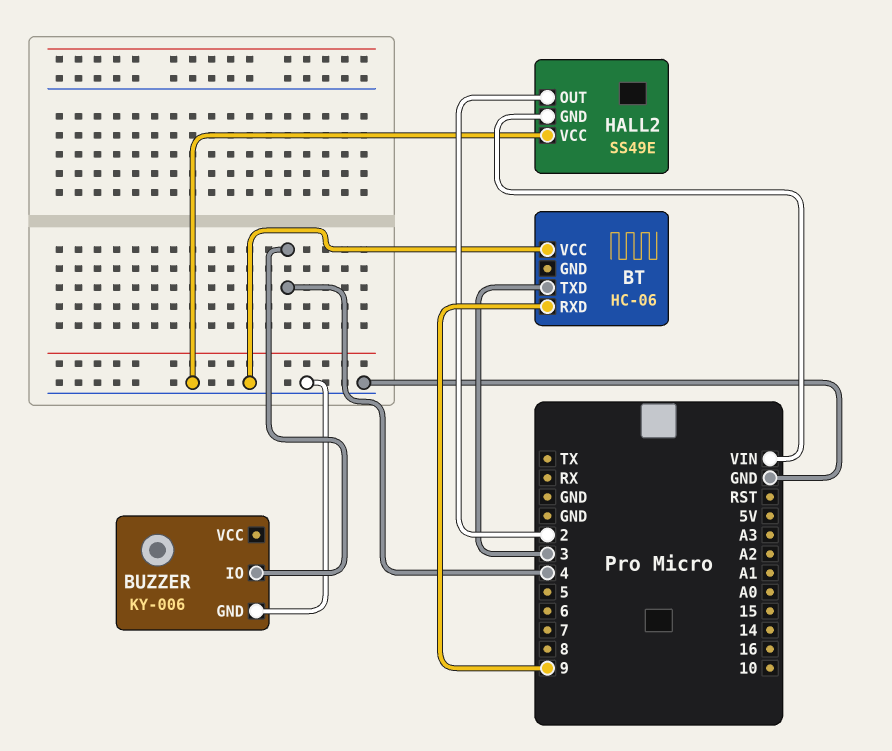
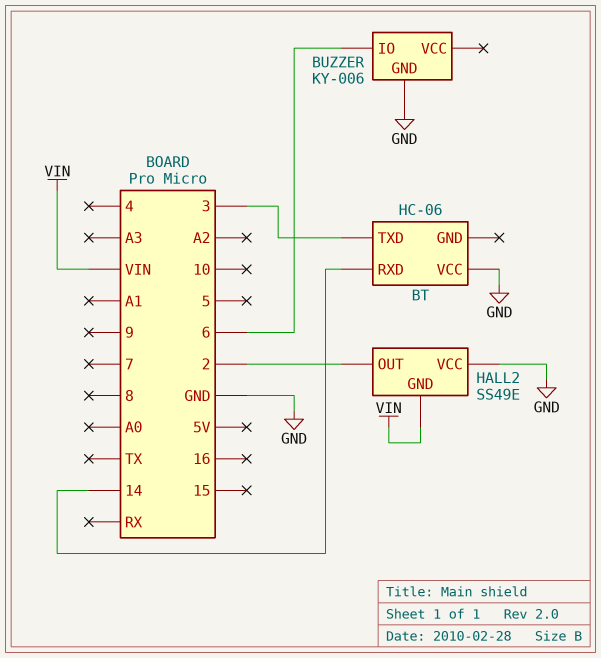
BT pin RXD: 9 -> 14
BUZZER pin IO: 4 -> 6

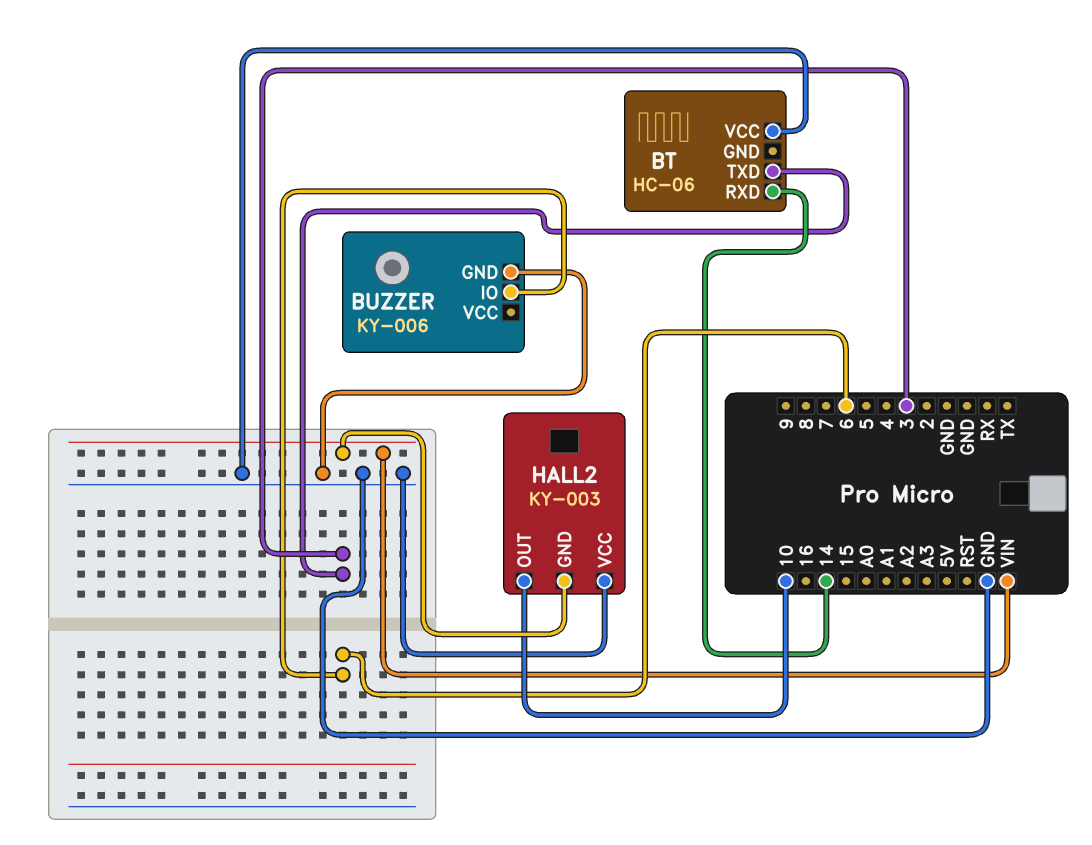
HALL2: SS49E -> KY-003
HALL2 pin OUT: 2 -> 10

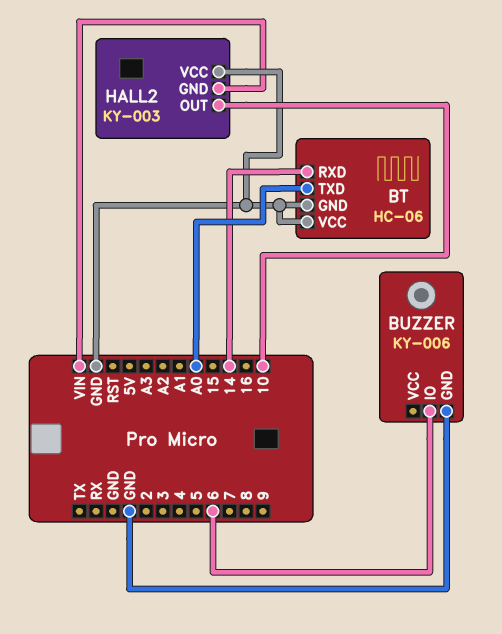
BT pin GND: none -> GND
BT pin TXD: 3 -> A0

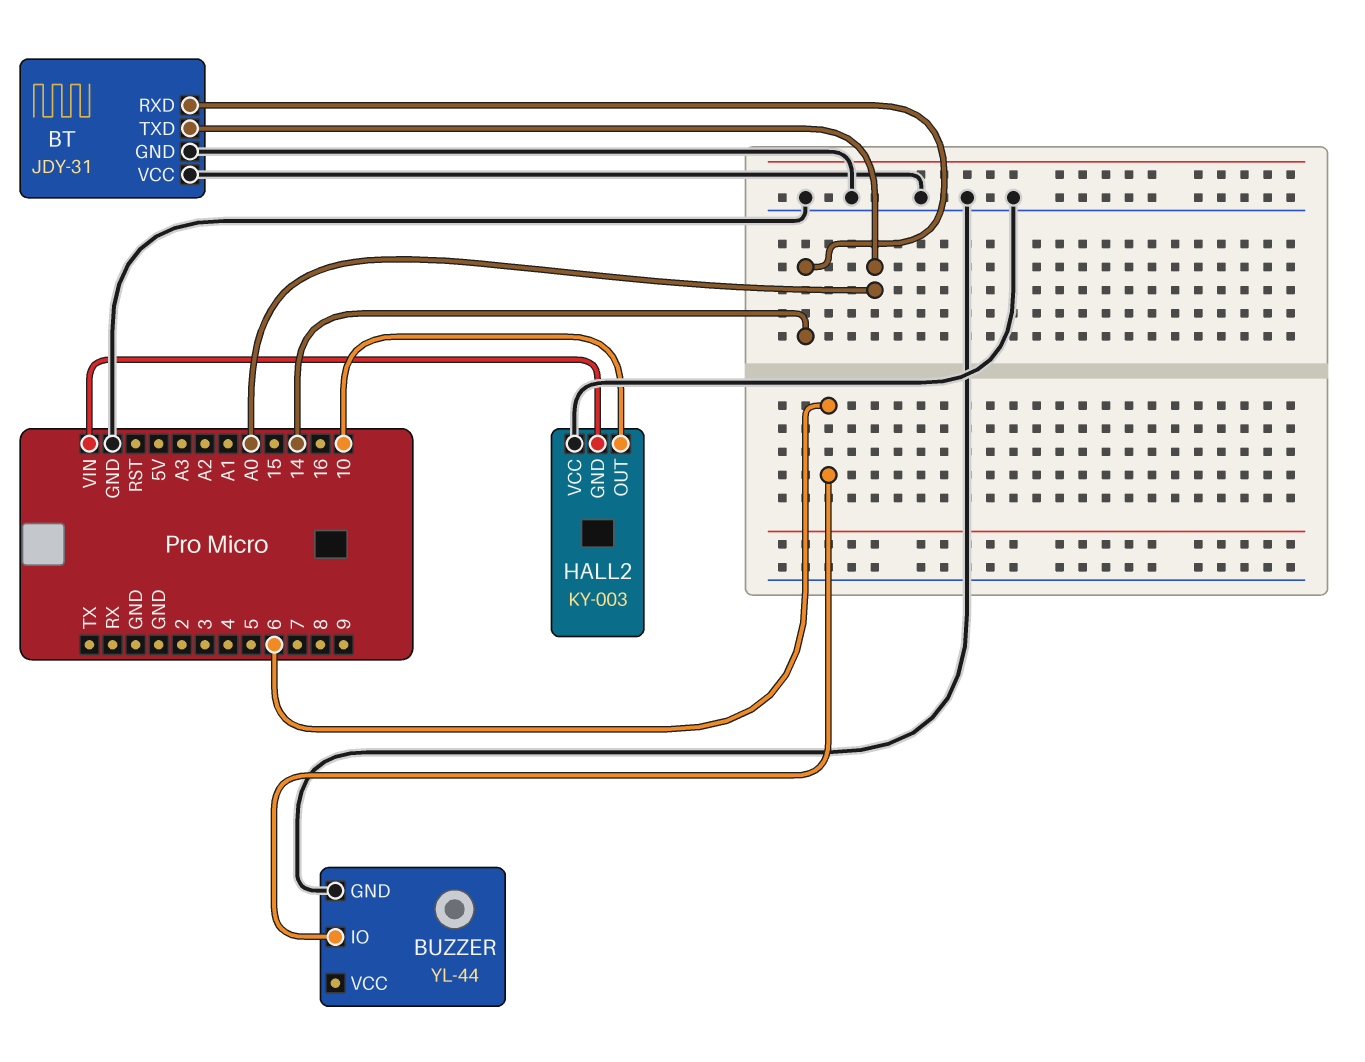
BT: HC-06 -> JDY-31
BUZZER: KY-006 -> YL-44

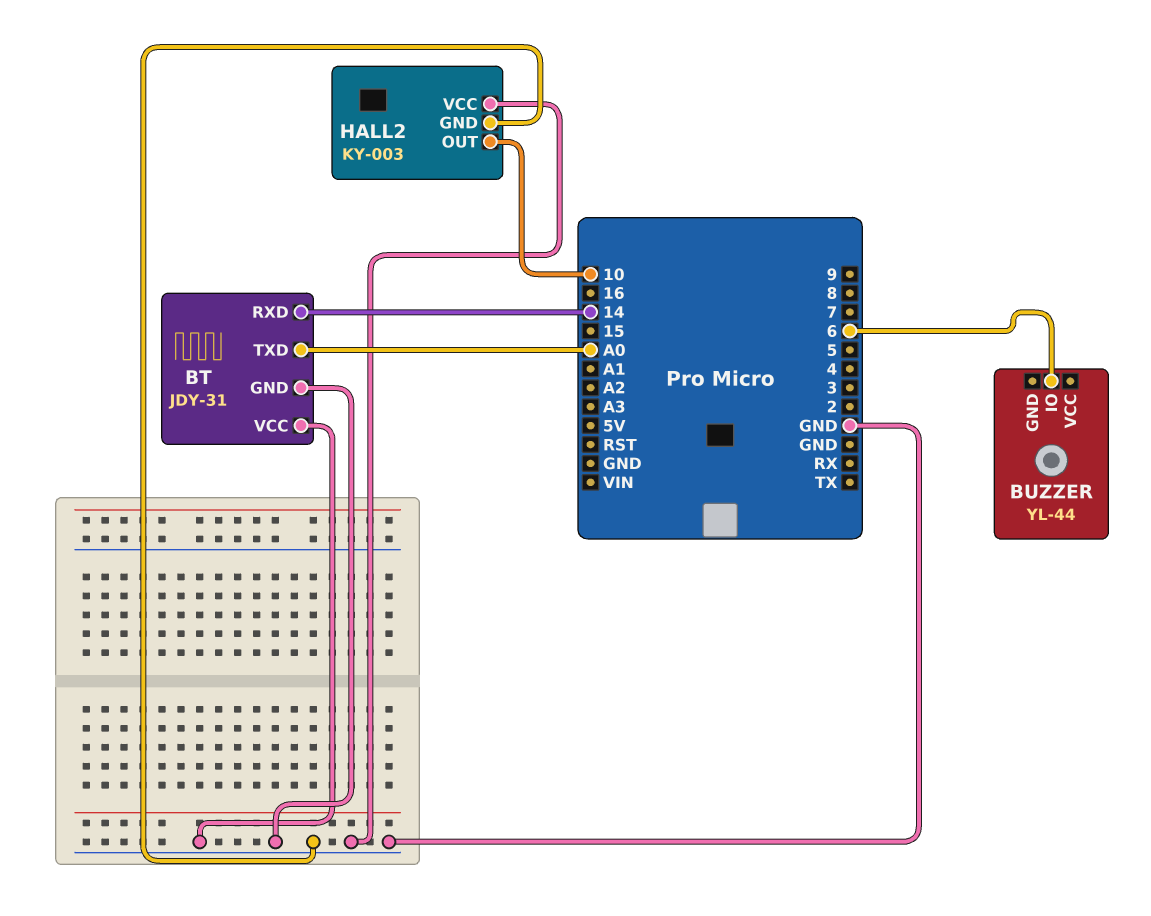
BUZZER pin GND: GND -> none
HALL2 pin GND: VIN -> GND

